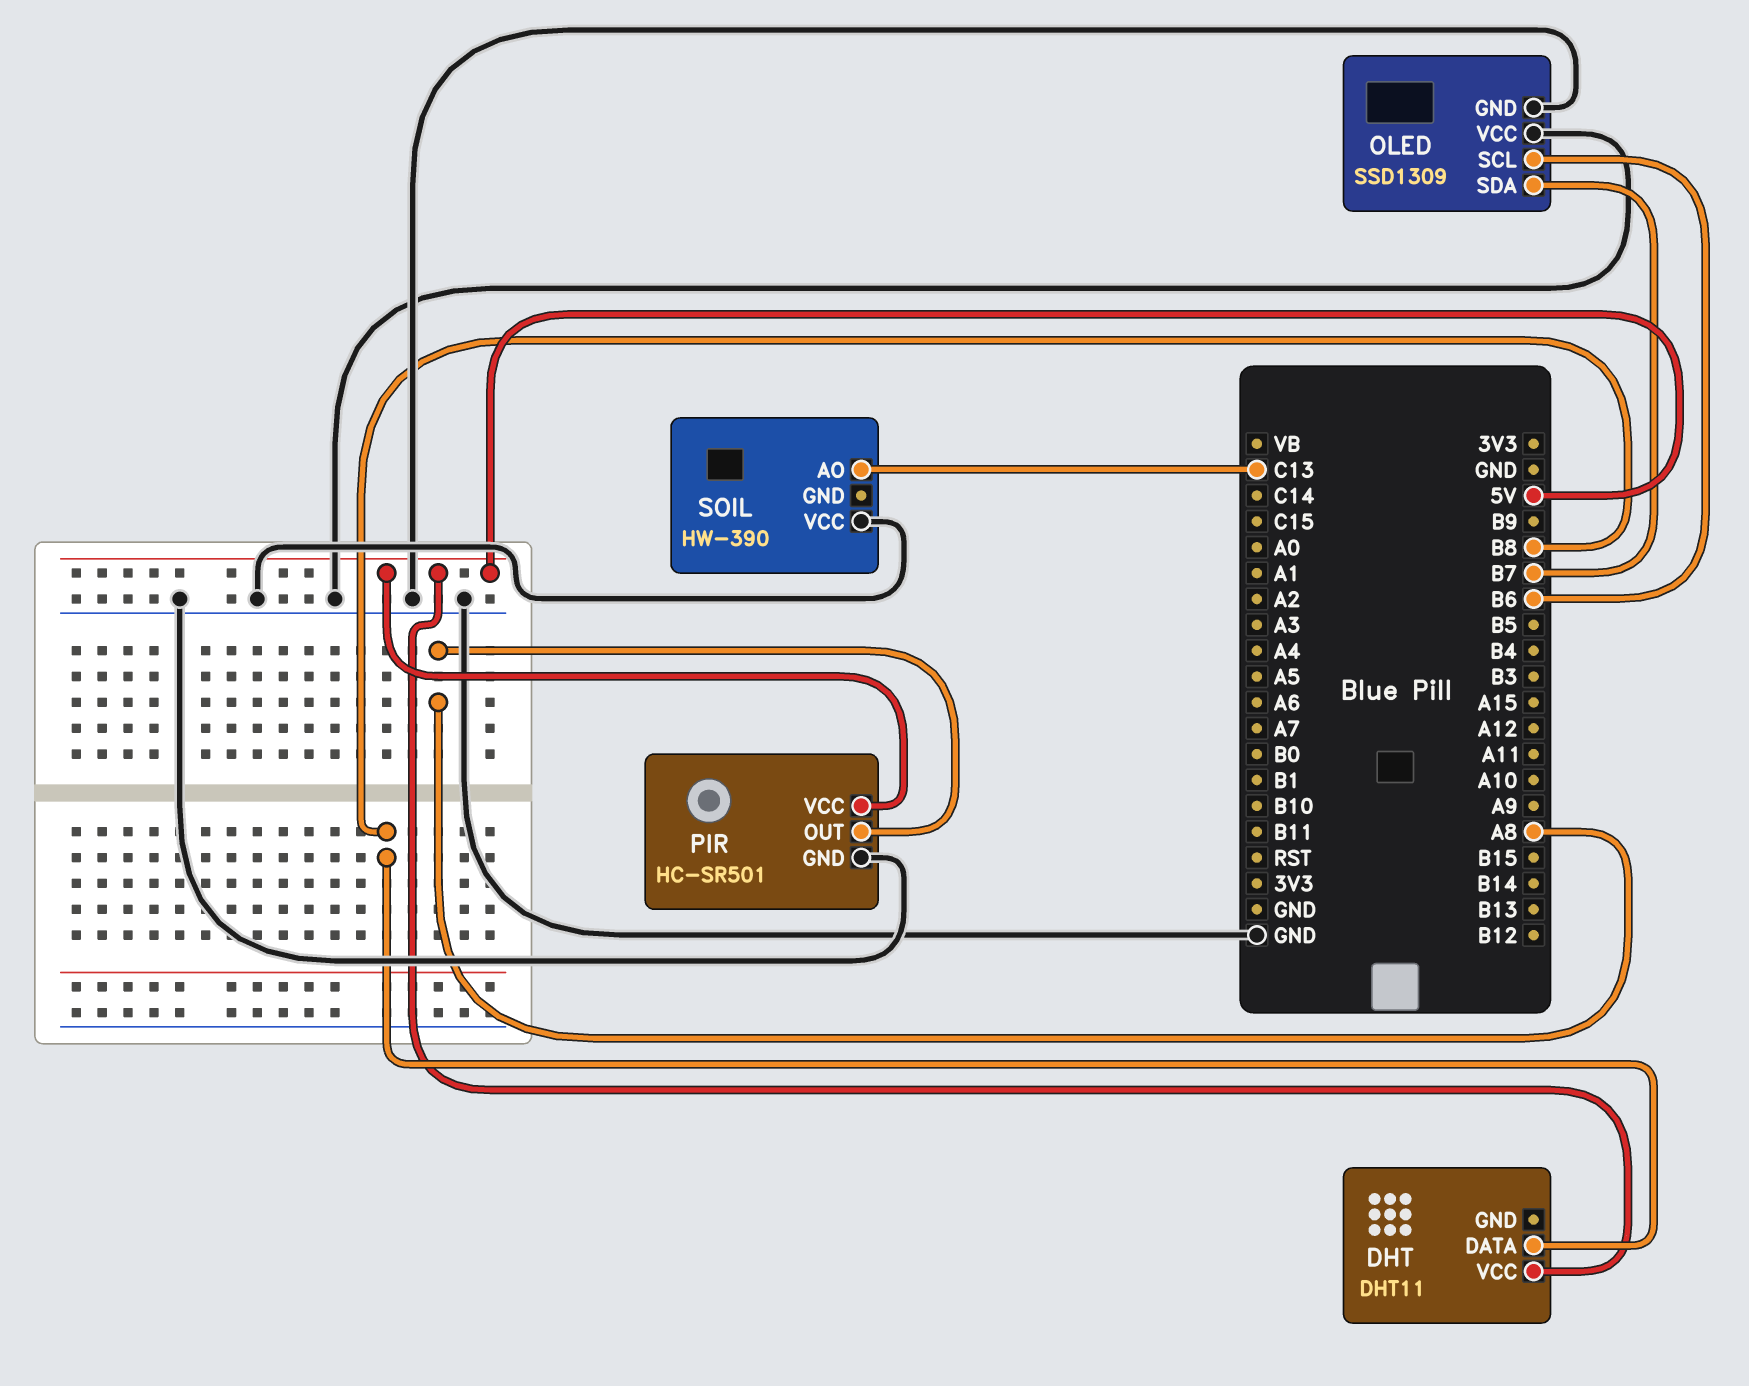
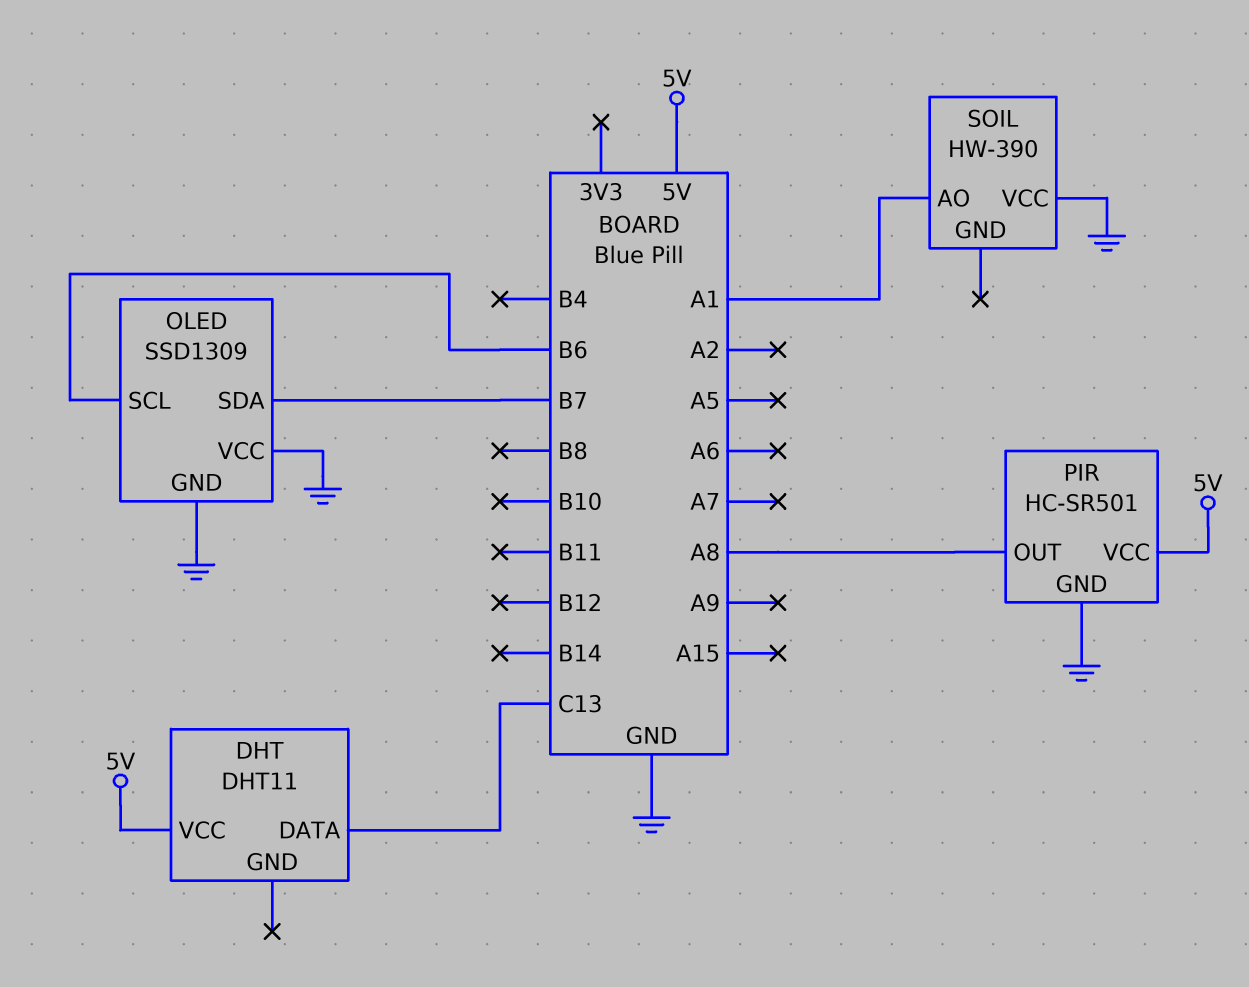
DHT pin DATA: B8 -> C13
SOIL pin AO: C13 -> A1

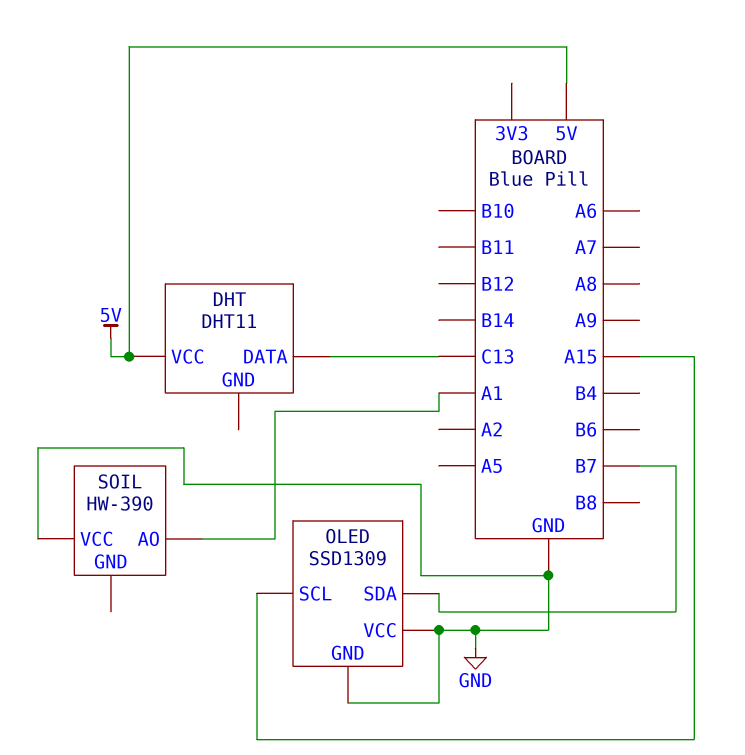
OLED pin SCL: B6 -> A15
PIR: HC-SR501 -> none
PIR pin GND: GND -> none
PIR pin OUT: A8 -> none
PIR pin VCC: 5V -> none

